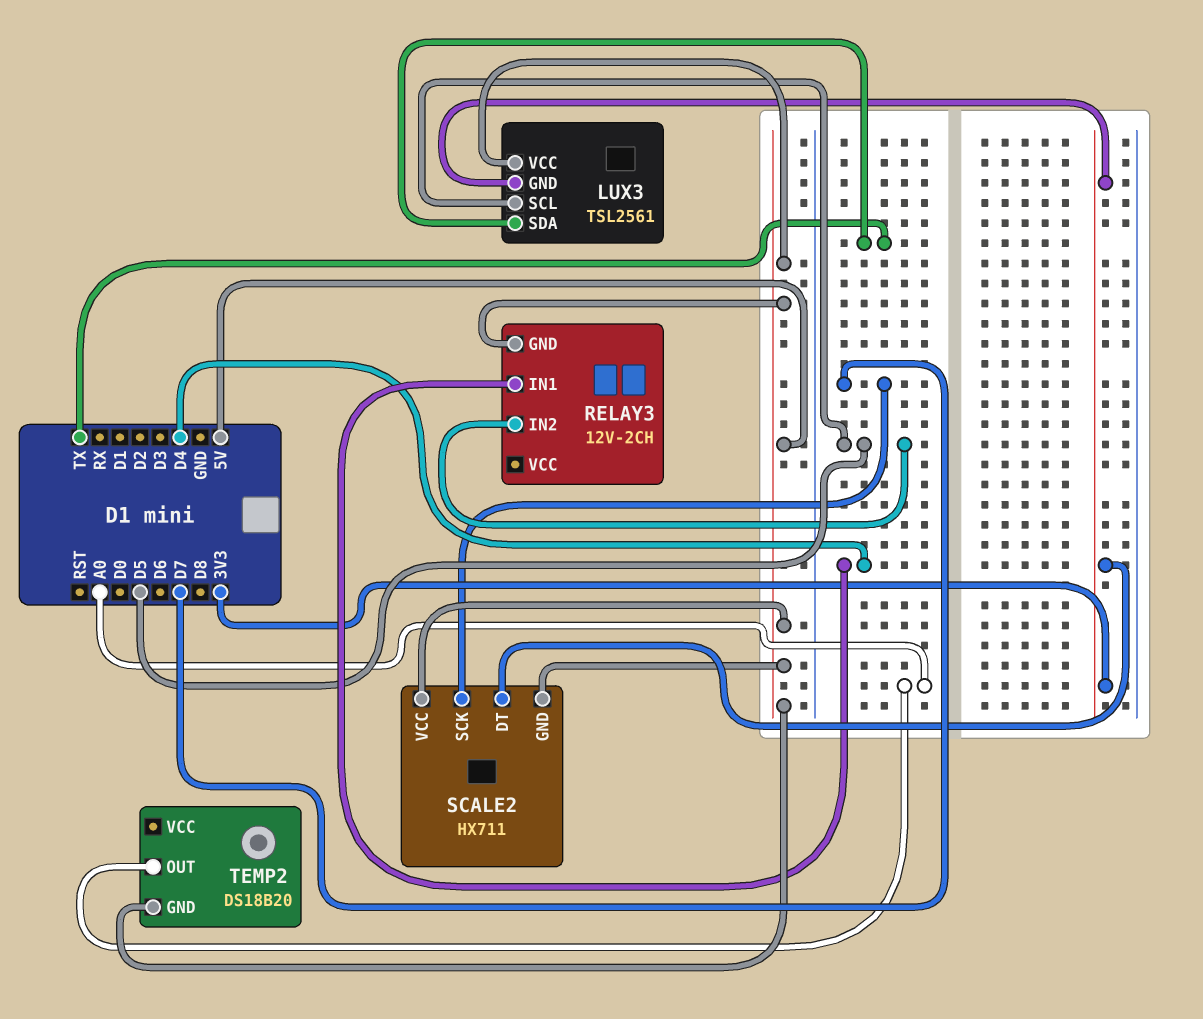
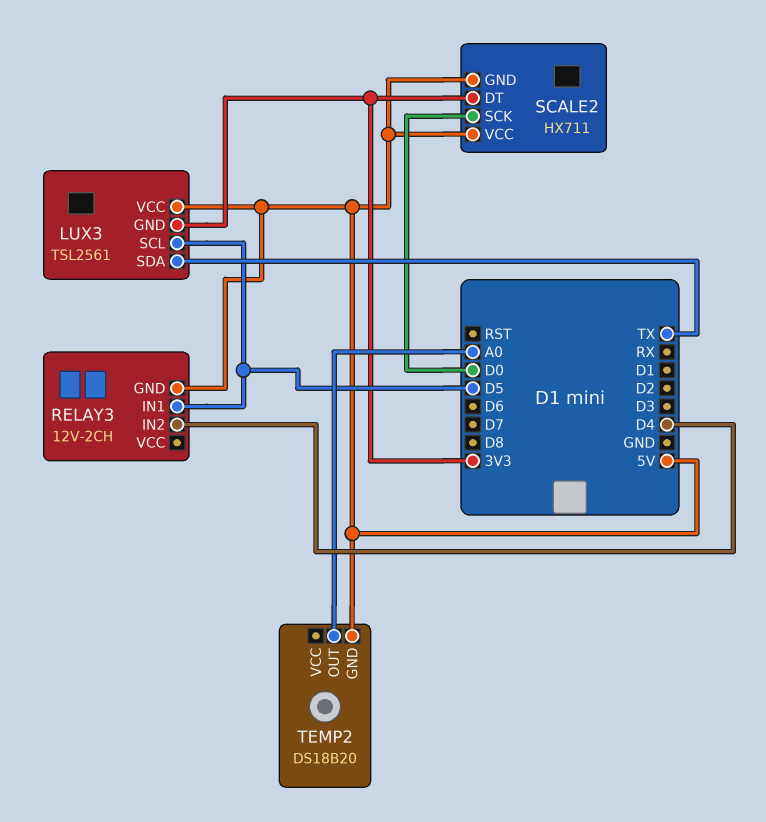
RELAY3 pin IN1: D4 -> D5
RELAY3 pin IN2: D5 -> D4
SCALE2 pin SCK: D7 -> D0

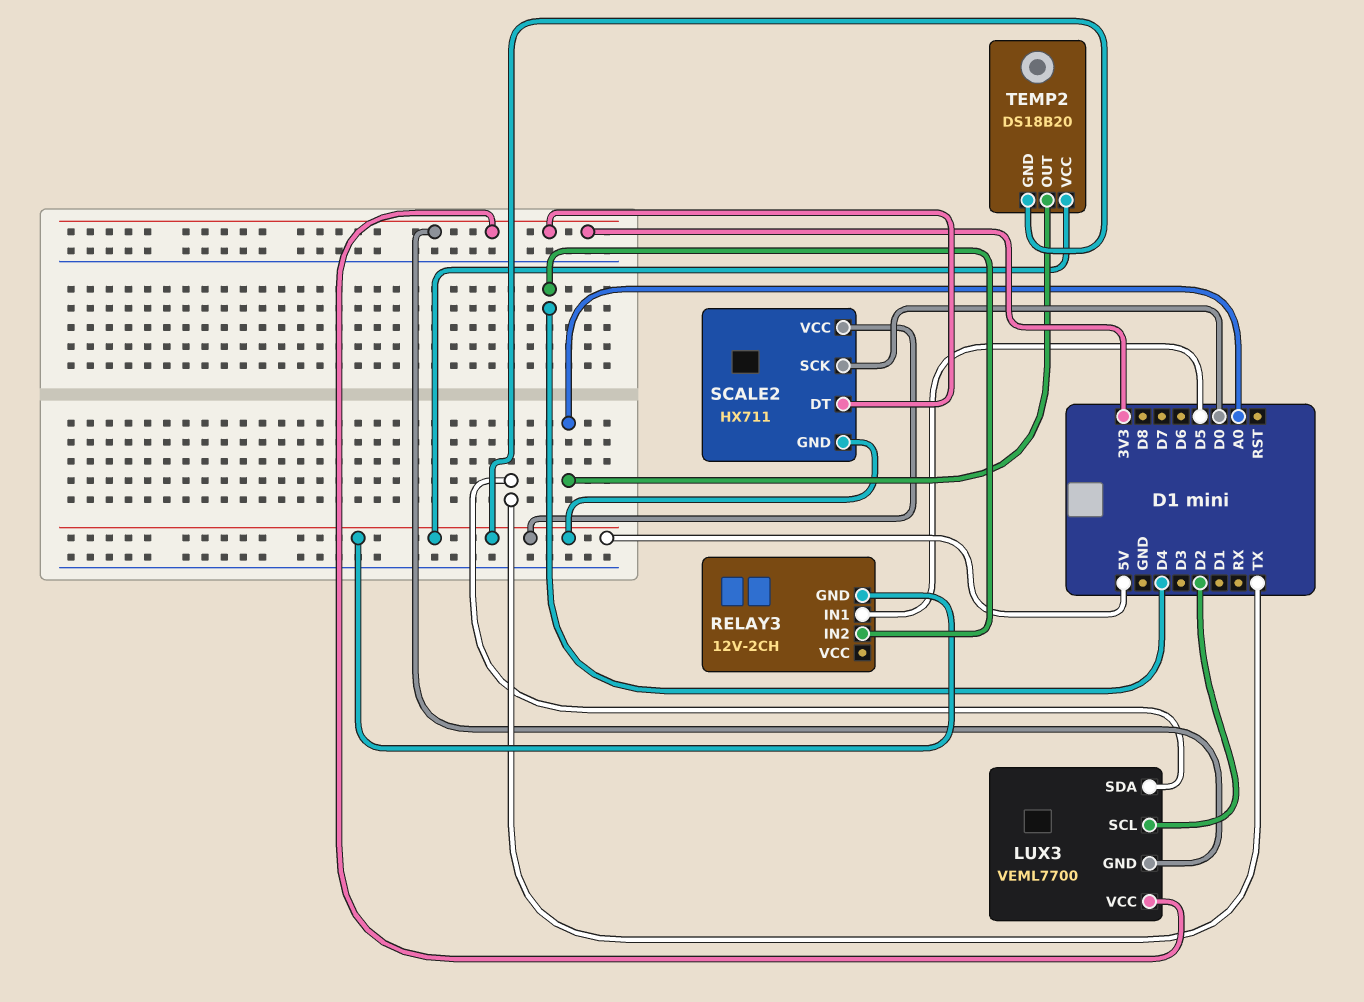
LUX3: TSL2561 -> VEML7700
LUX3 pin SCL: D5 -> D2
LUX3 pin VCC: 5V -> 3V3
TEMP2 pin VCC: none -> 5V

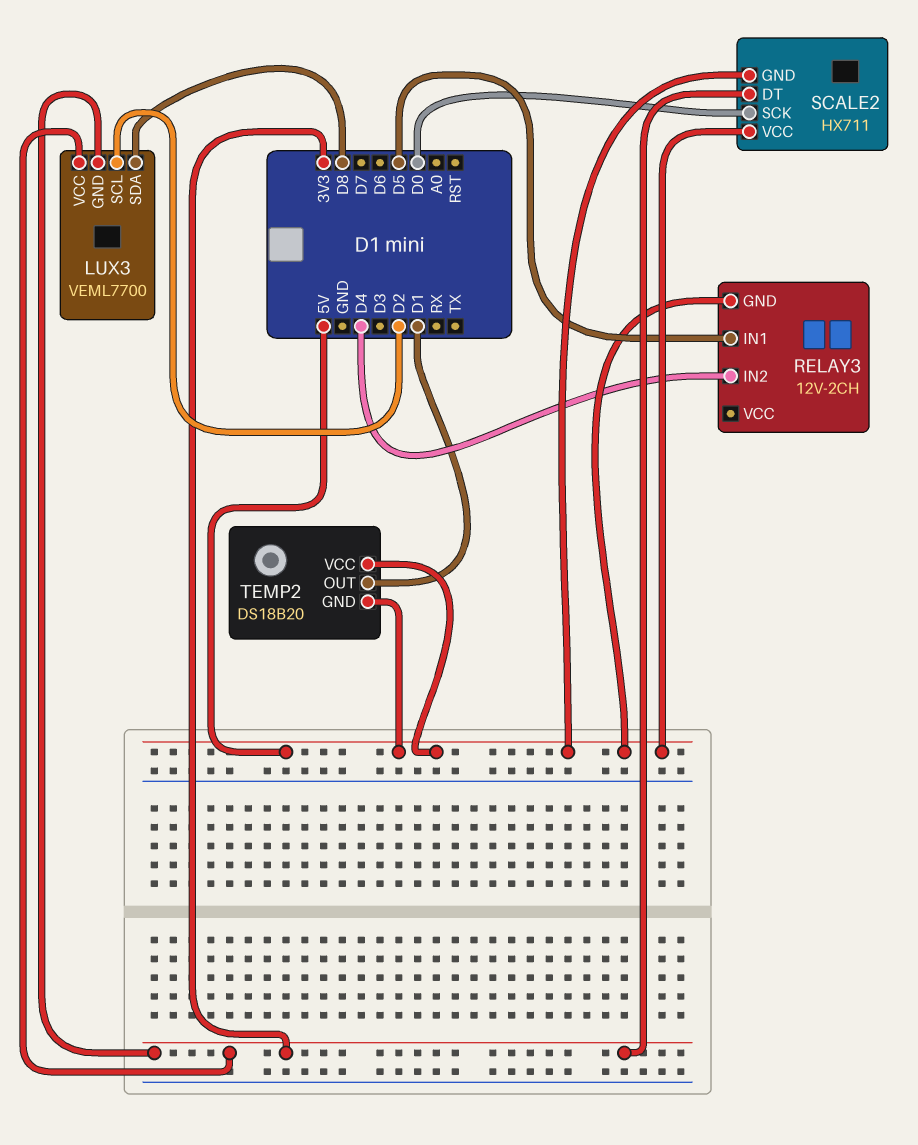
LUX3 pin SDA: TX -> D8
TEMP2 pin OUT: A0 -> D1

